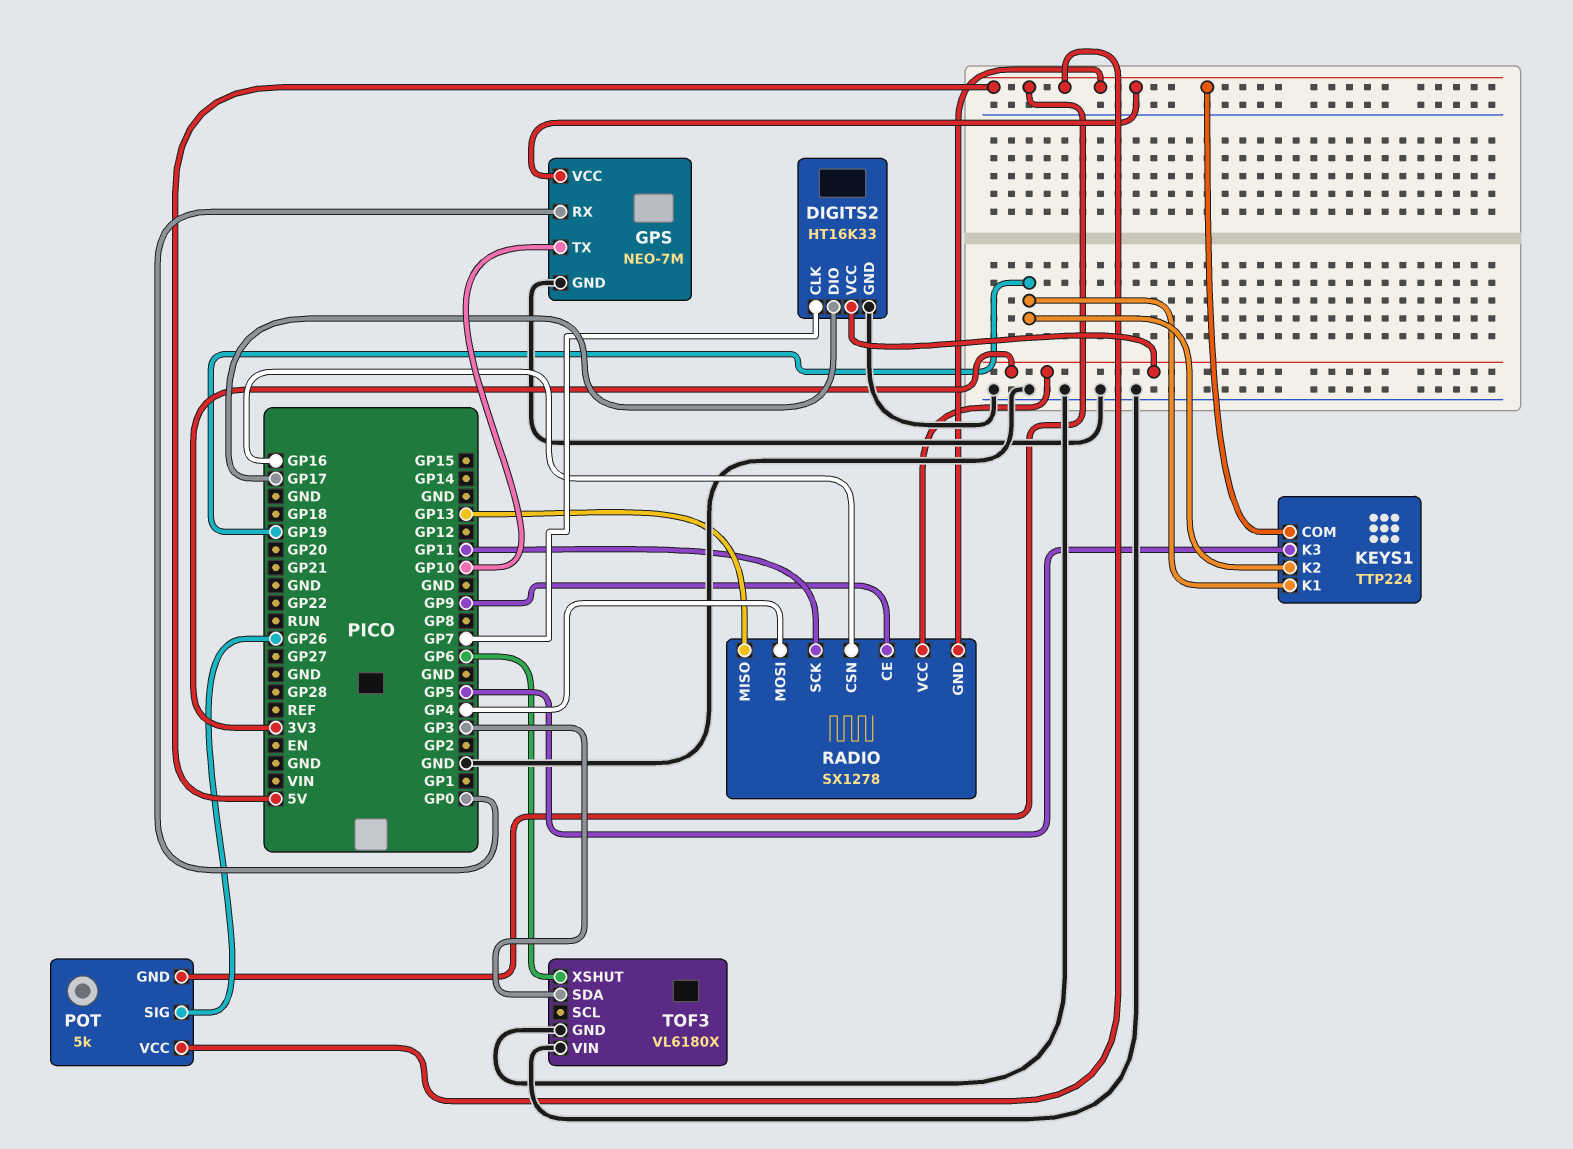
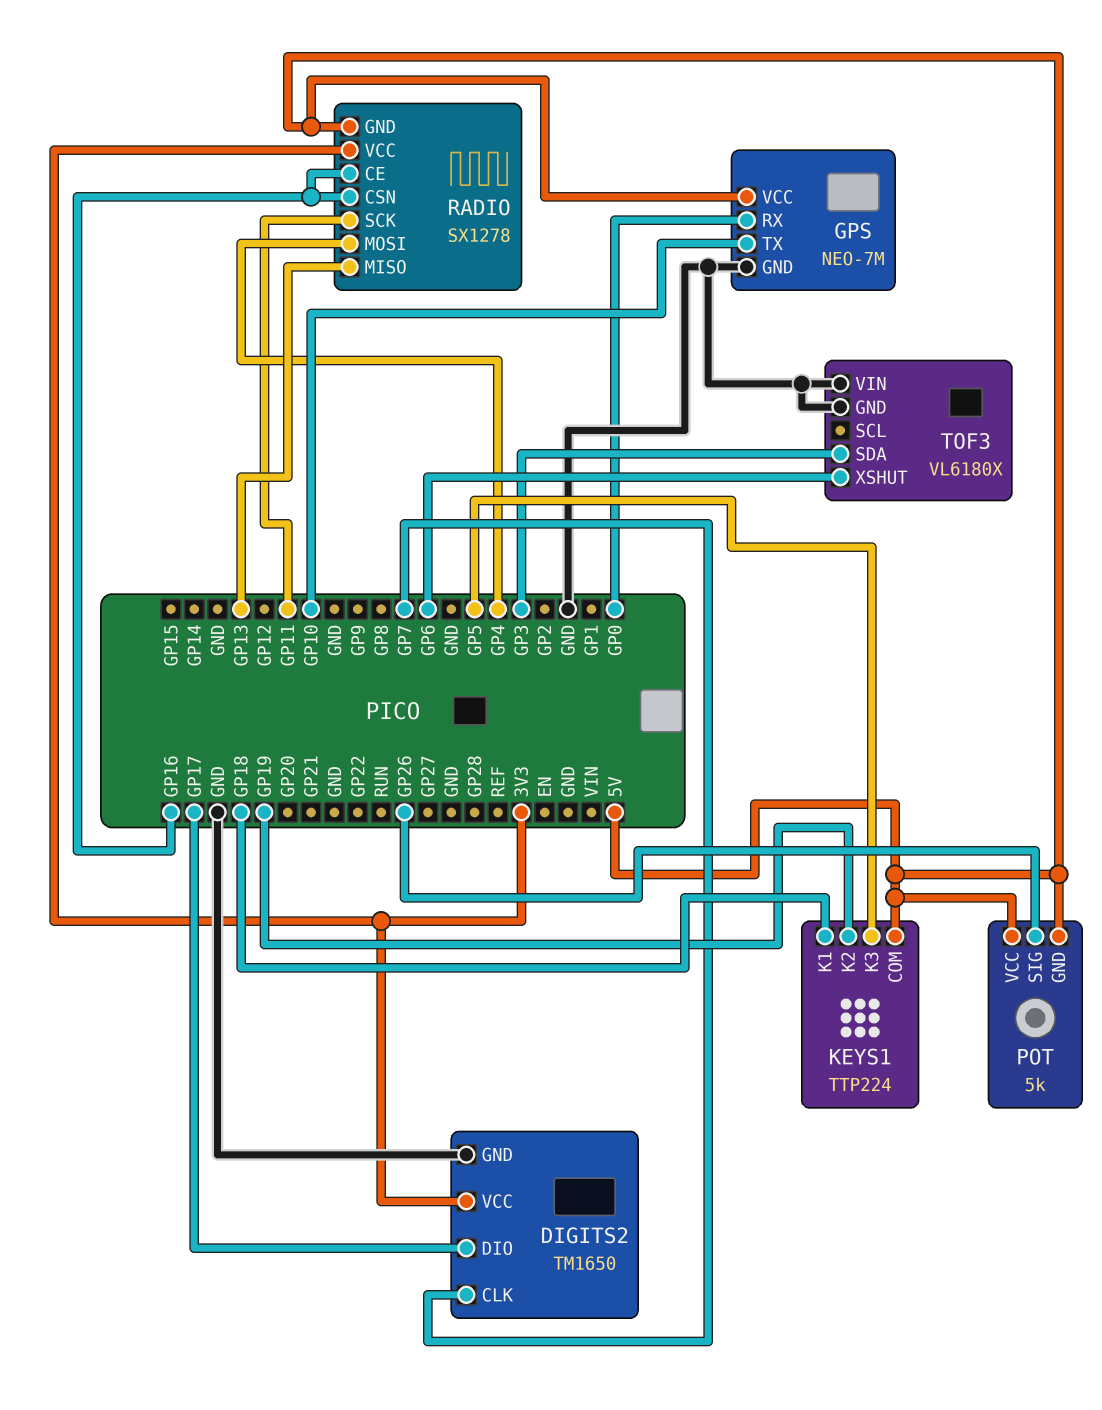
DIGITS2: HT16K33 -> TM1650
KEYS1 pin K1: GP19 -> GP18
RADIO pin CE: GP9 -> GP16

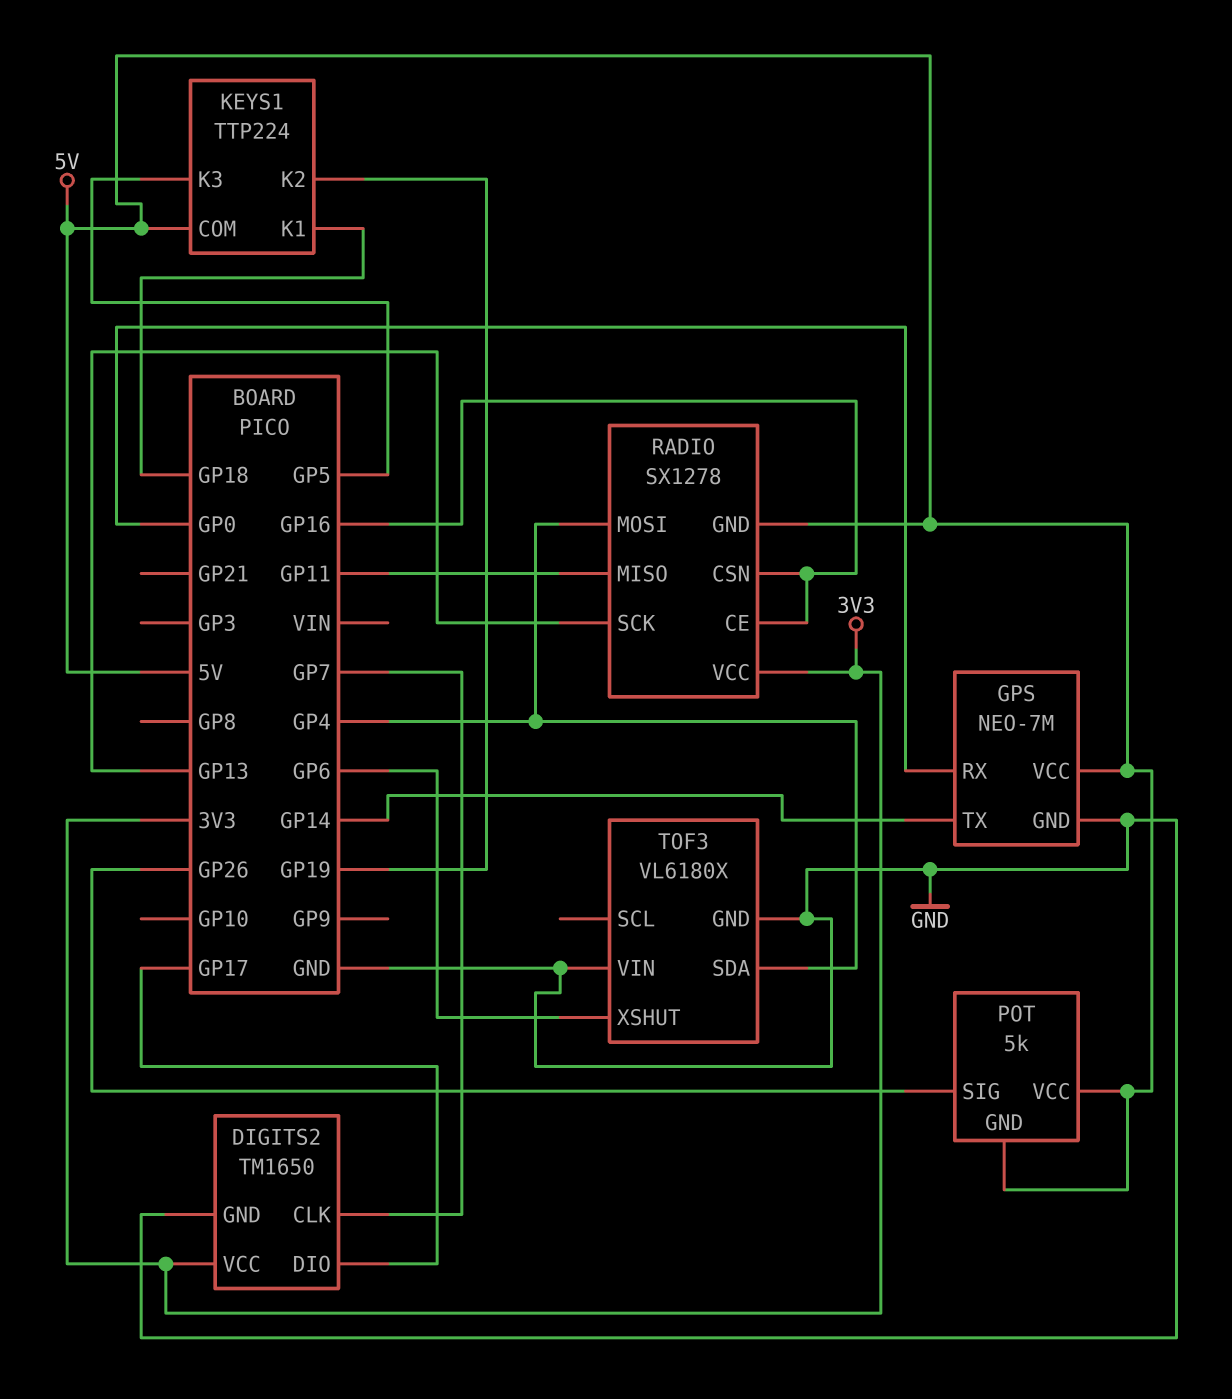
GPS pin TX: GP10 -> GP14
RADIO pin MISO: GP13 -> GP11
RADIO pin SCK: GP11 -> GP13
TOF3 pin SDA: GP3 -> GP4

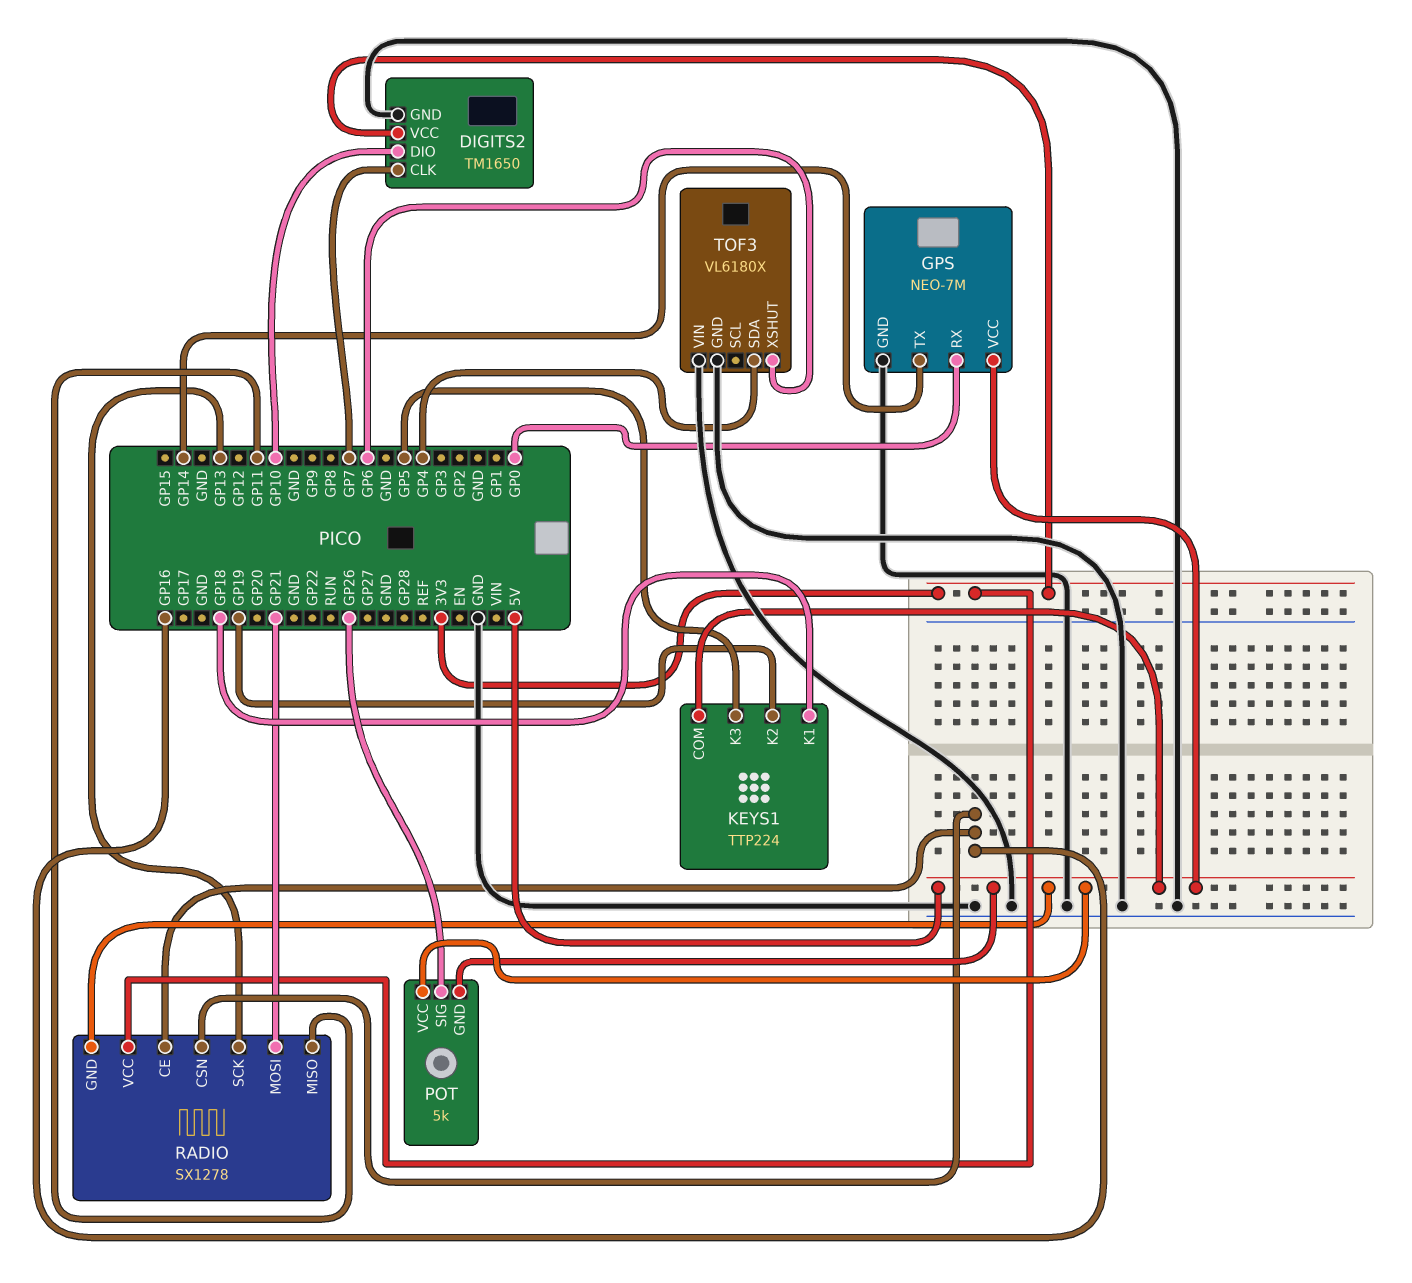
DIGITS2 pin DIO: GP17 -> GP10
RADIO pin MOSI: GP4 -> GP21

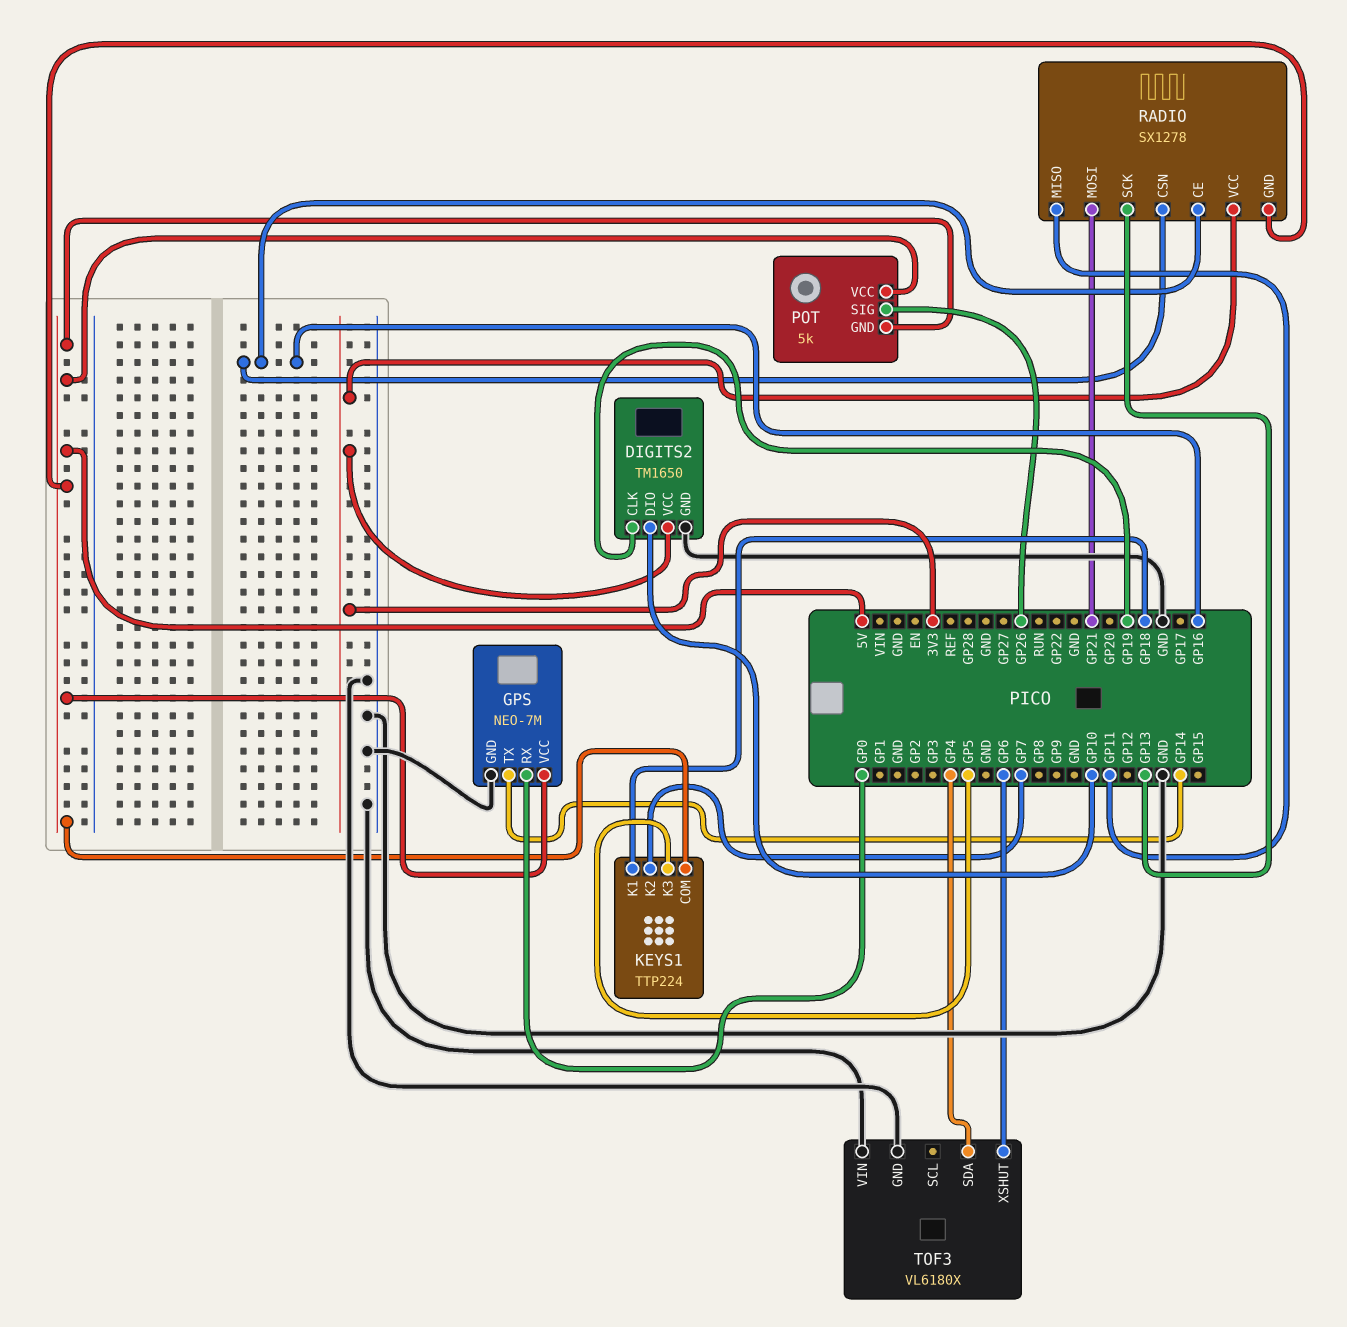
DIGITS2 pin CLK: GP7 -> GP19
KEYS1 pin K2: GP19 -> GP7

